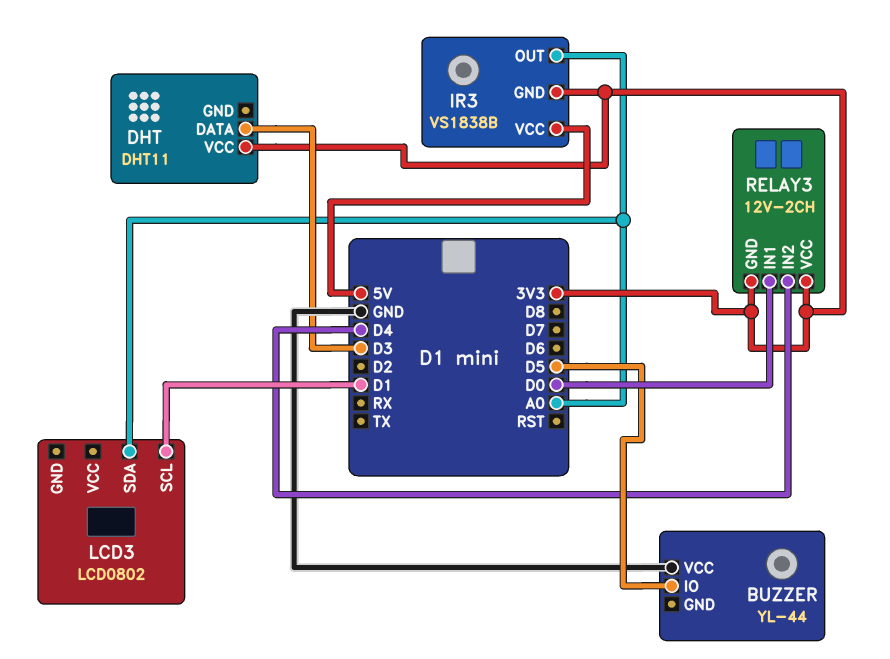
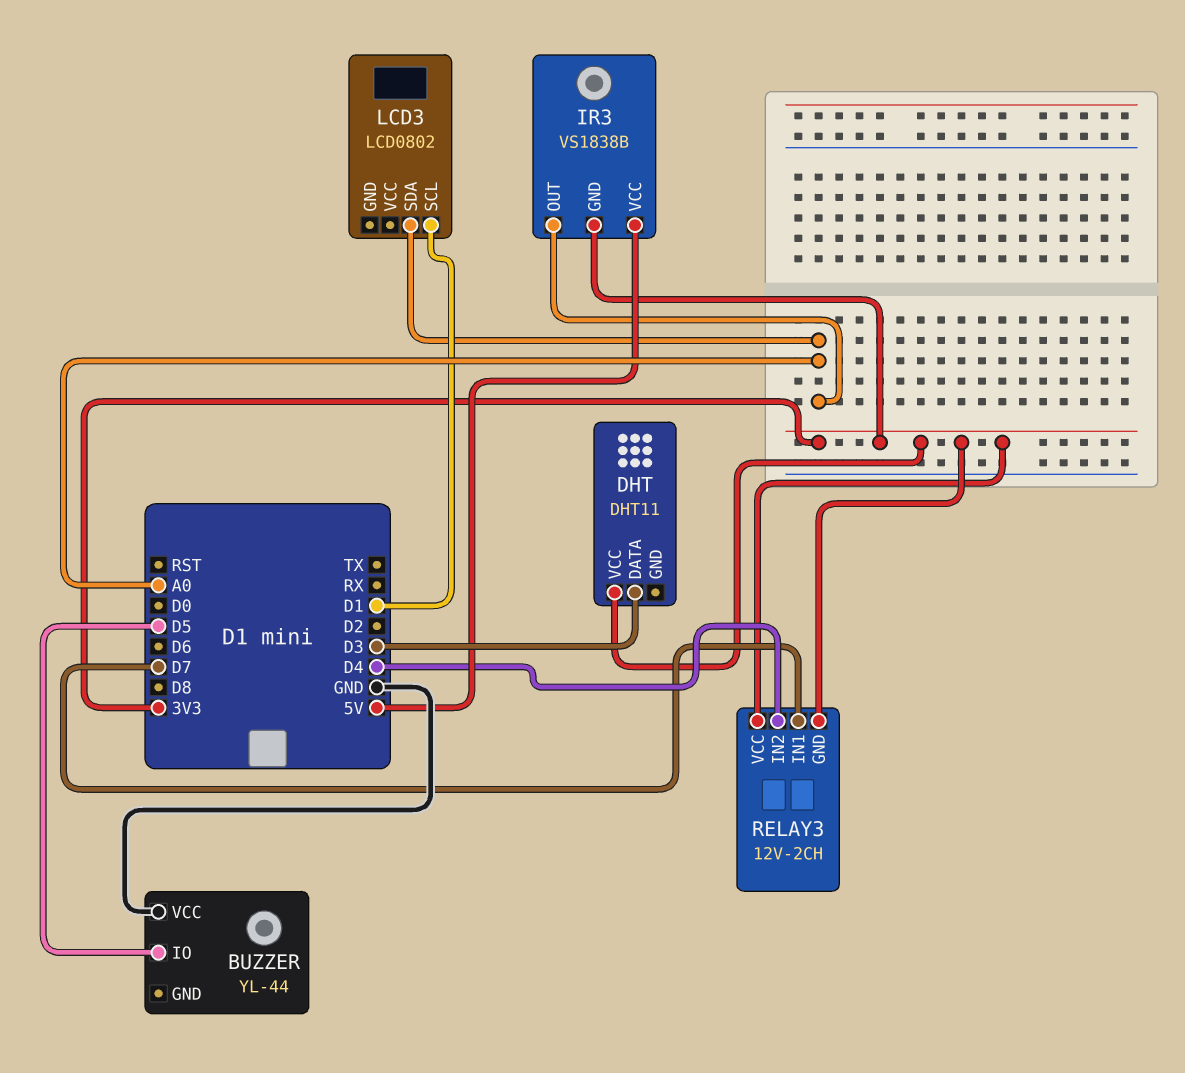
RELAY3 pin IN1: D0 -> D7

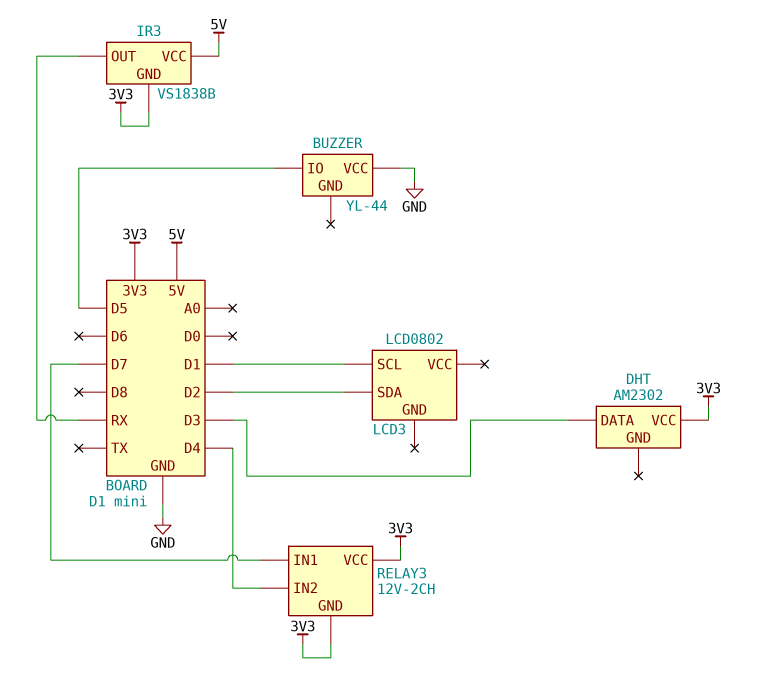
DHT: DHT11 -> AM2302
IR3 pin OUT: A0 -> RX
LCD3 pin SDA: A0 -> D2

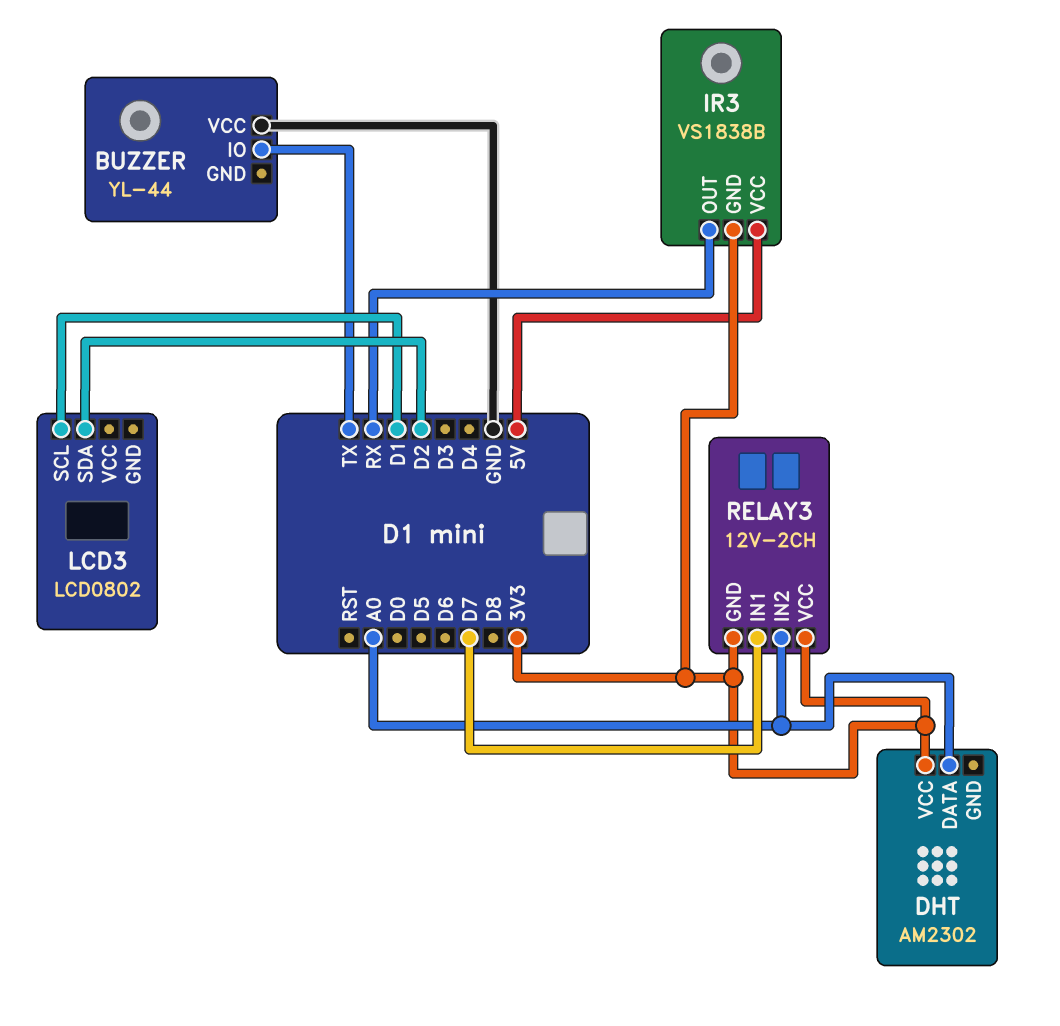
BUZZER pin IO: D5 -> TX
DHT pin DATA: D3 -> A0
RELAY3 pin IN2: D4 -> A0

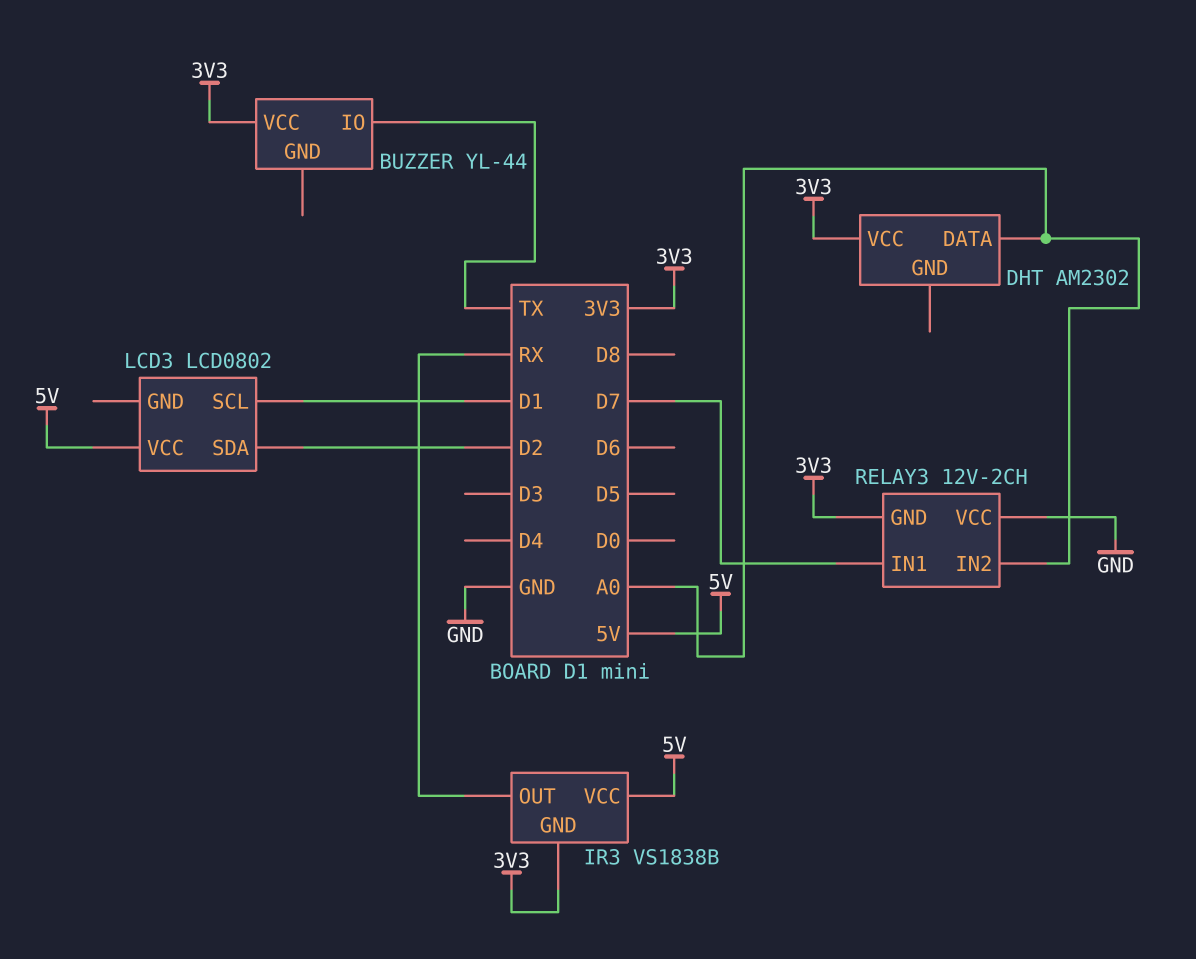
BUZZER pin VCC: GND -> 3V3
LCD3 pin VCC: none -> 5V
RELAY3 pin VCC: 3V3 -> GND

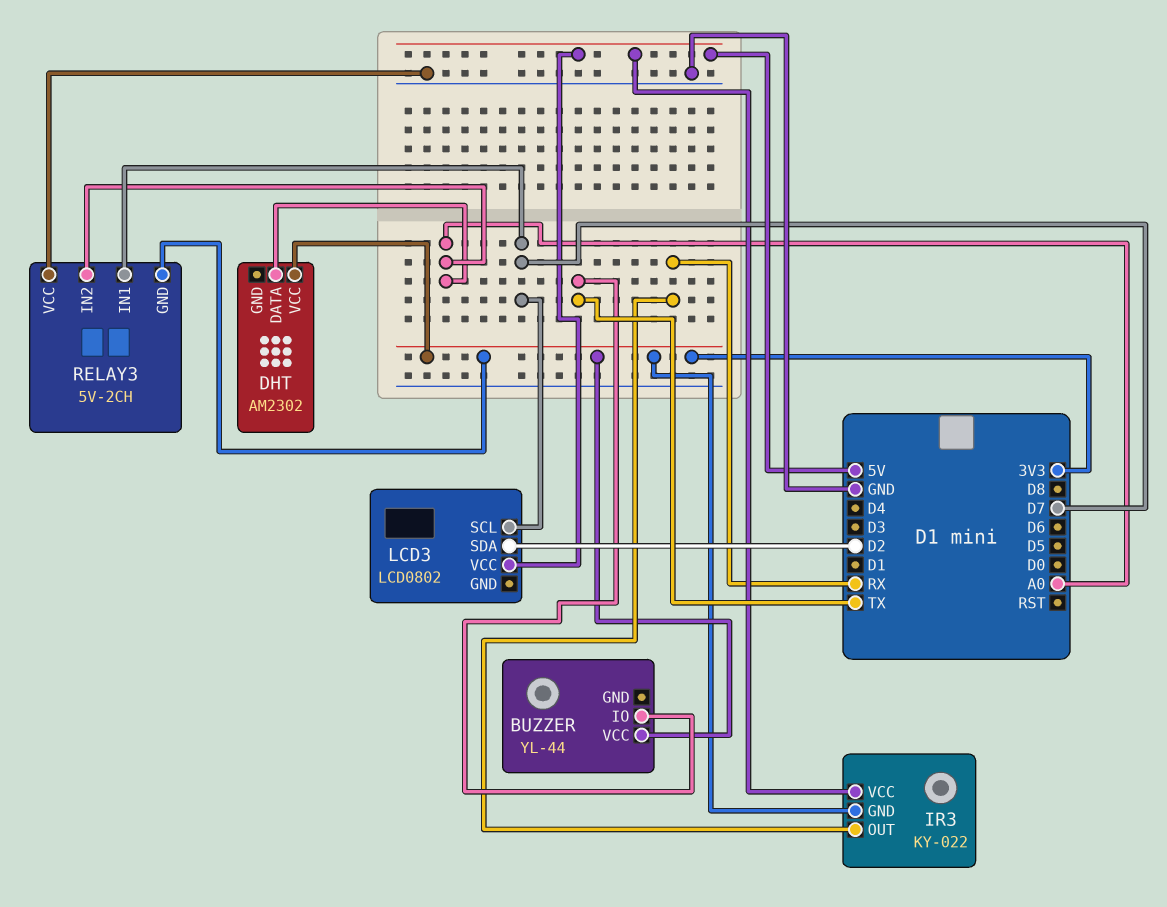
IR3: VS1838B -> KY-022
LCD3 pin SCL: D1 -> D7
RELAY3: 12V-2CH -> 5V-2CH

